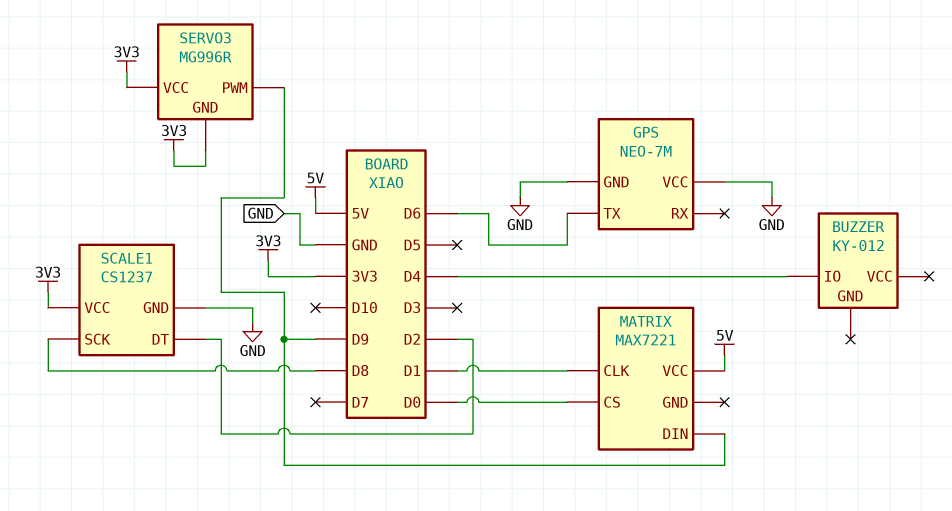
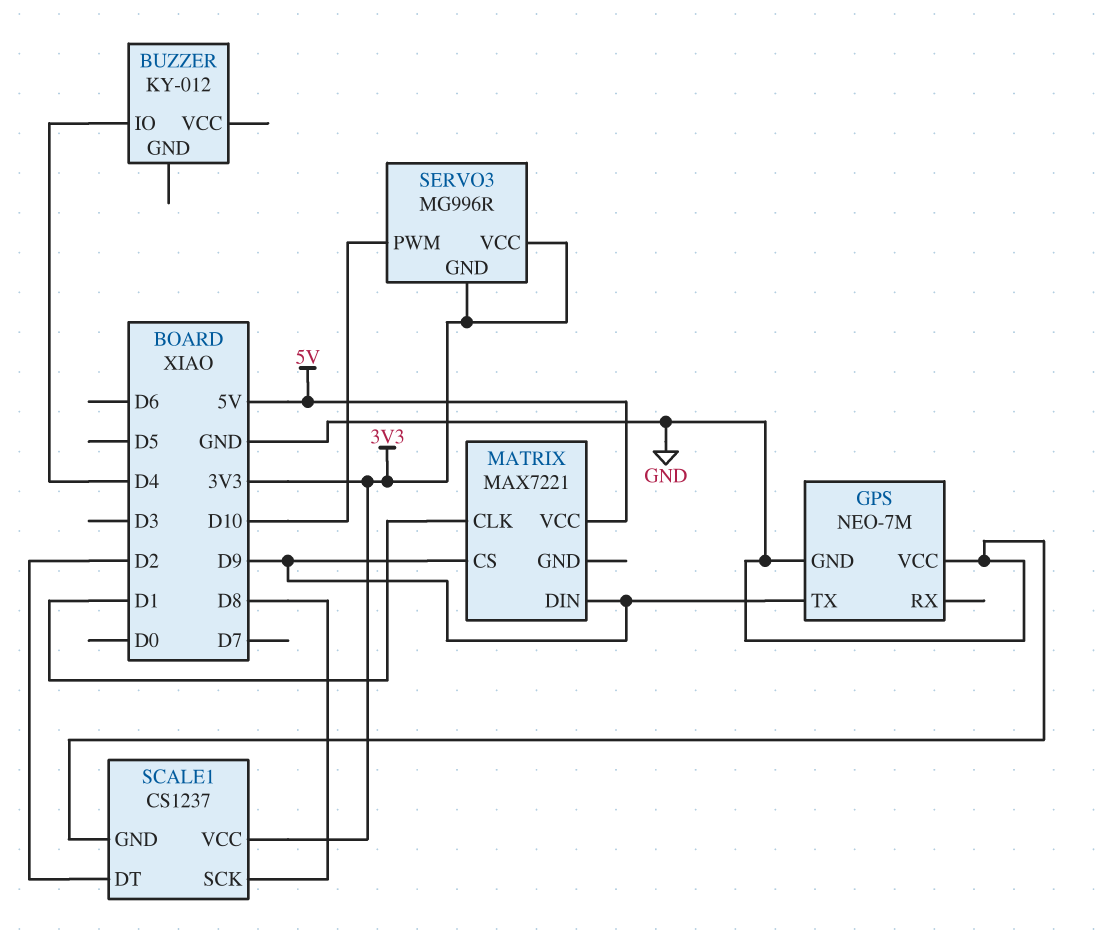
GPS pin TX: D6 -> D9
MATRIX pin CS: D0 -> D9
SERVO3 pin PWM: D9 -> D10

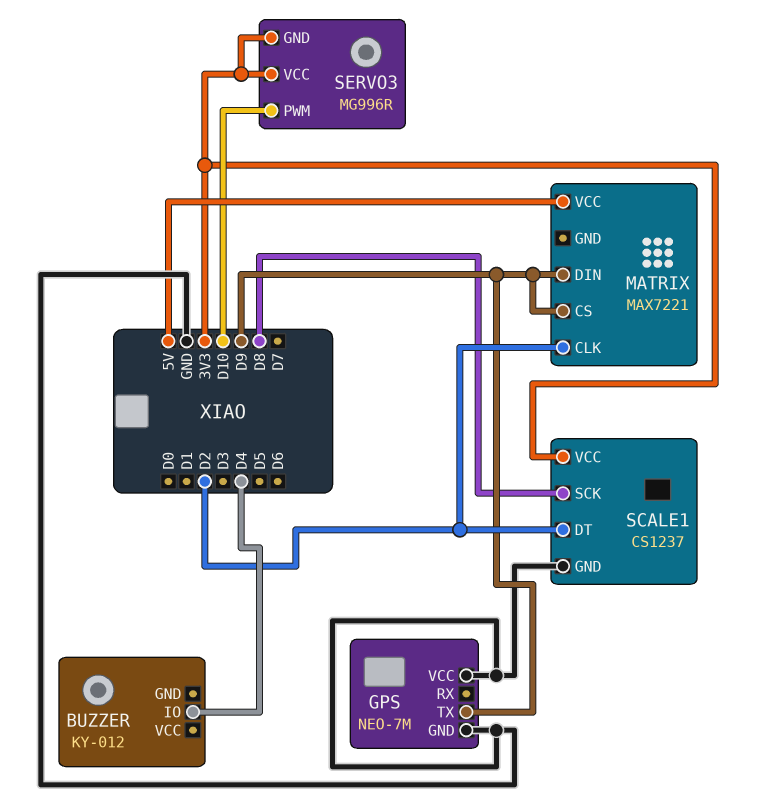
MATRIX pin CLK: D1 -> D2

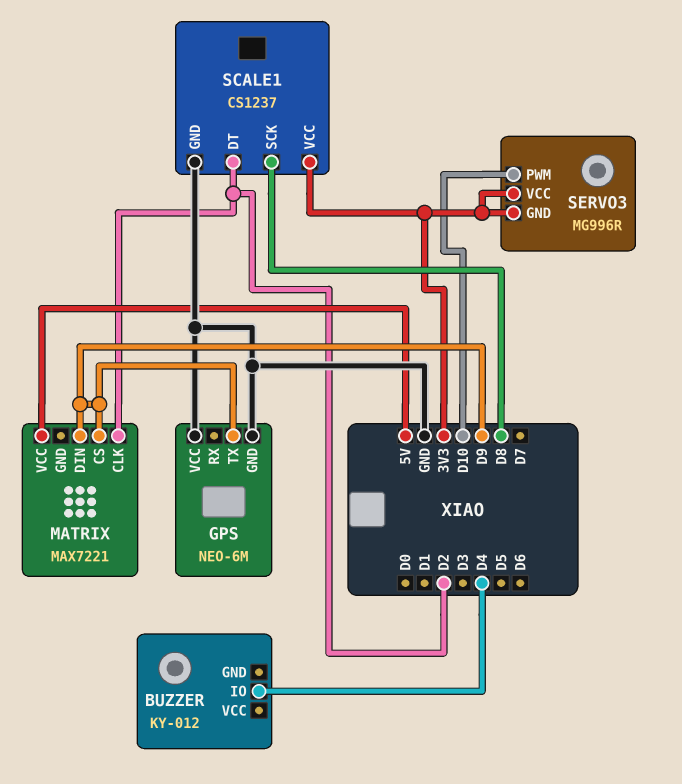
GPS: NEO-7M -> NEO-6M

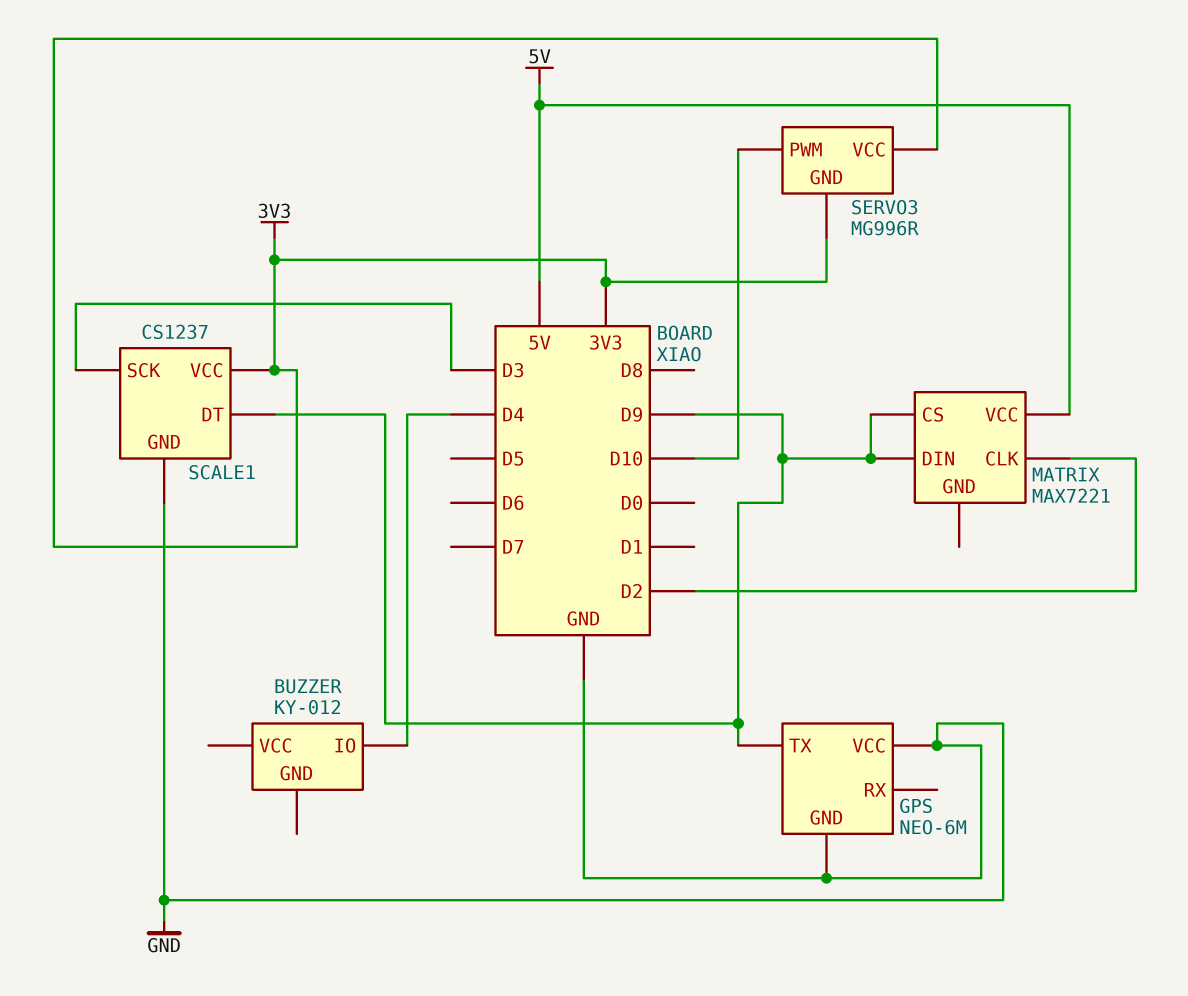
SCALE1 pin DT: D2 -> D9
SCALE1 pin SCK: D8 -> D3

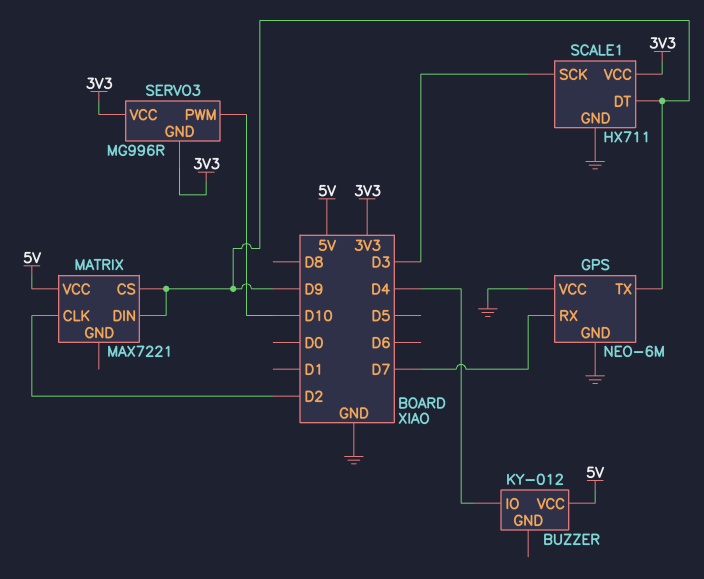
BUZZER pin VCC: none -> 5V
GPS pin RX: none -> D7
SCALE1: CS1237 -> HX711

